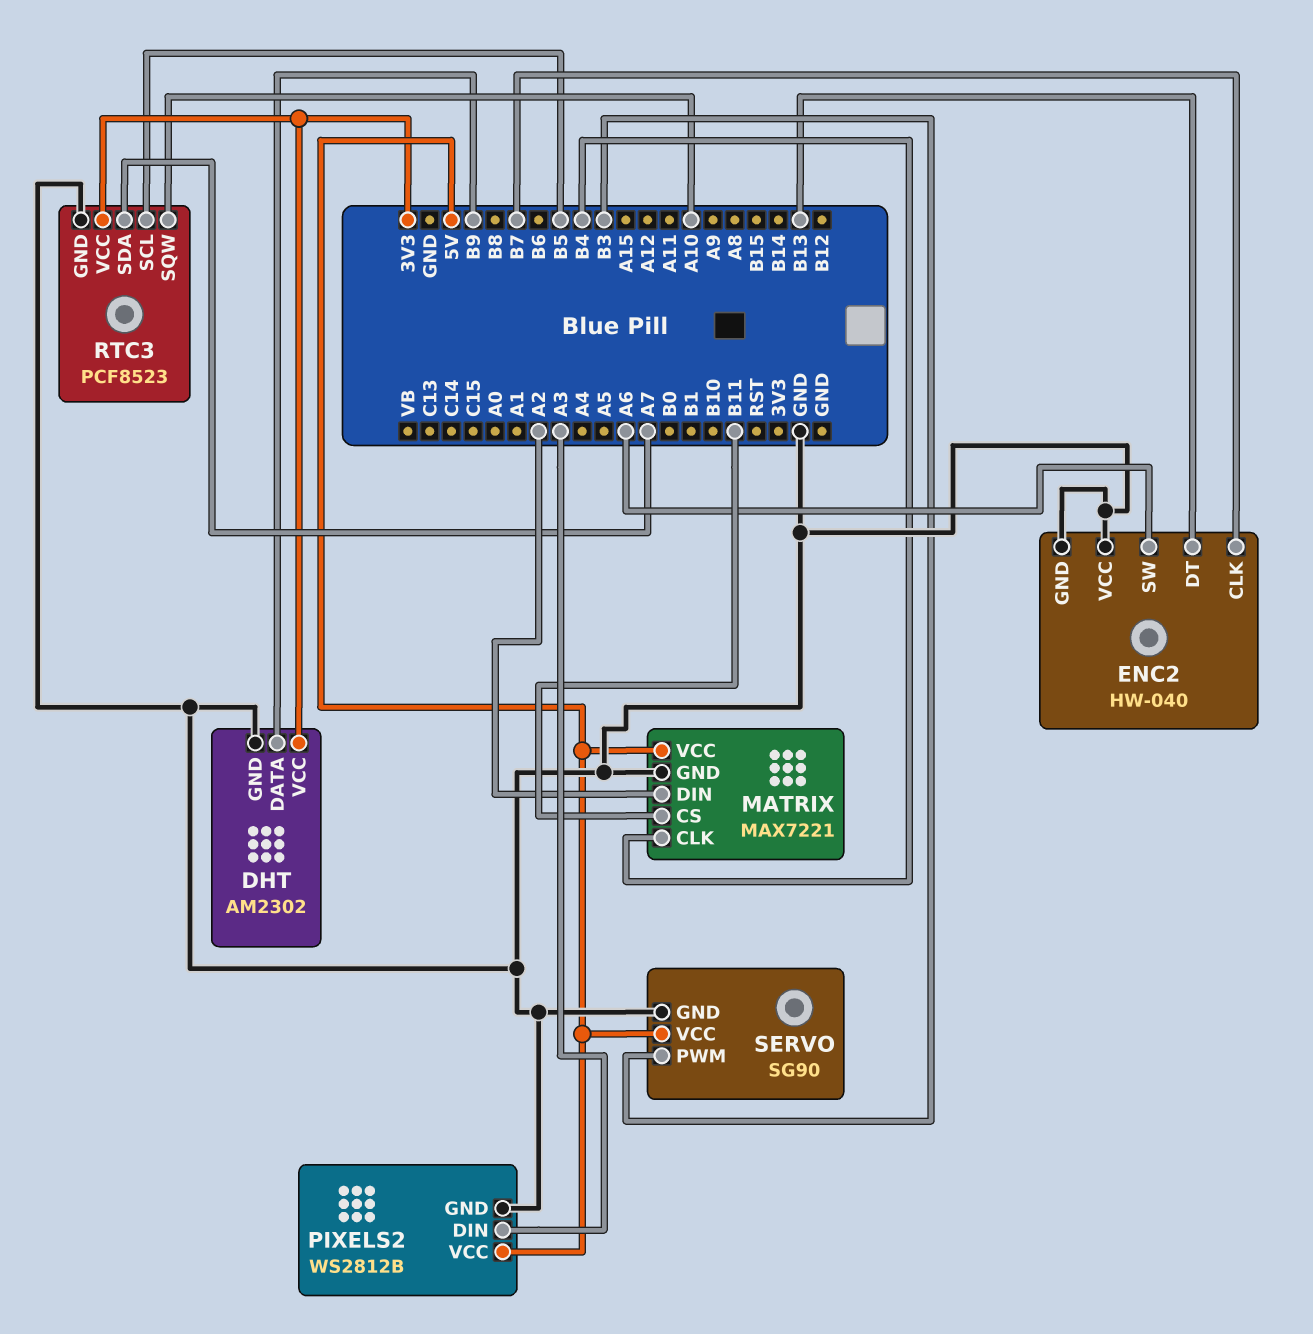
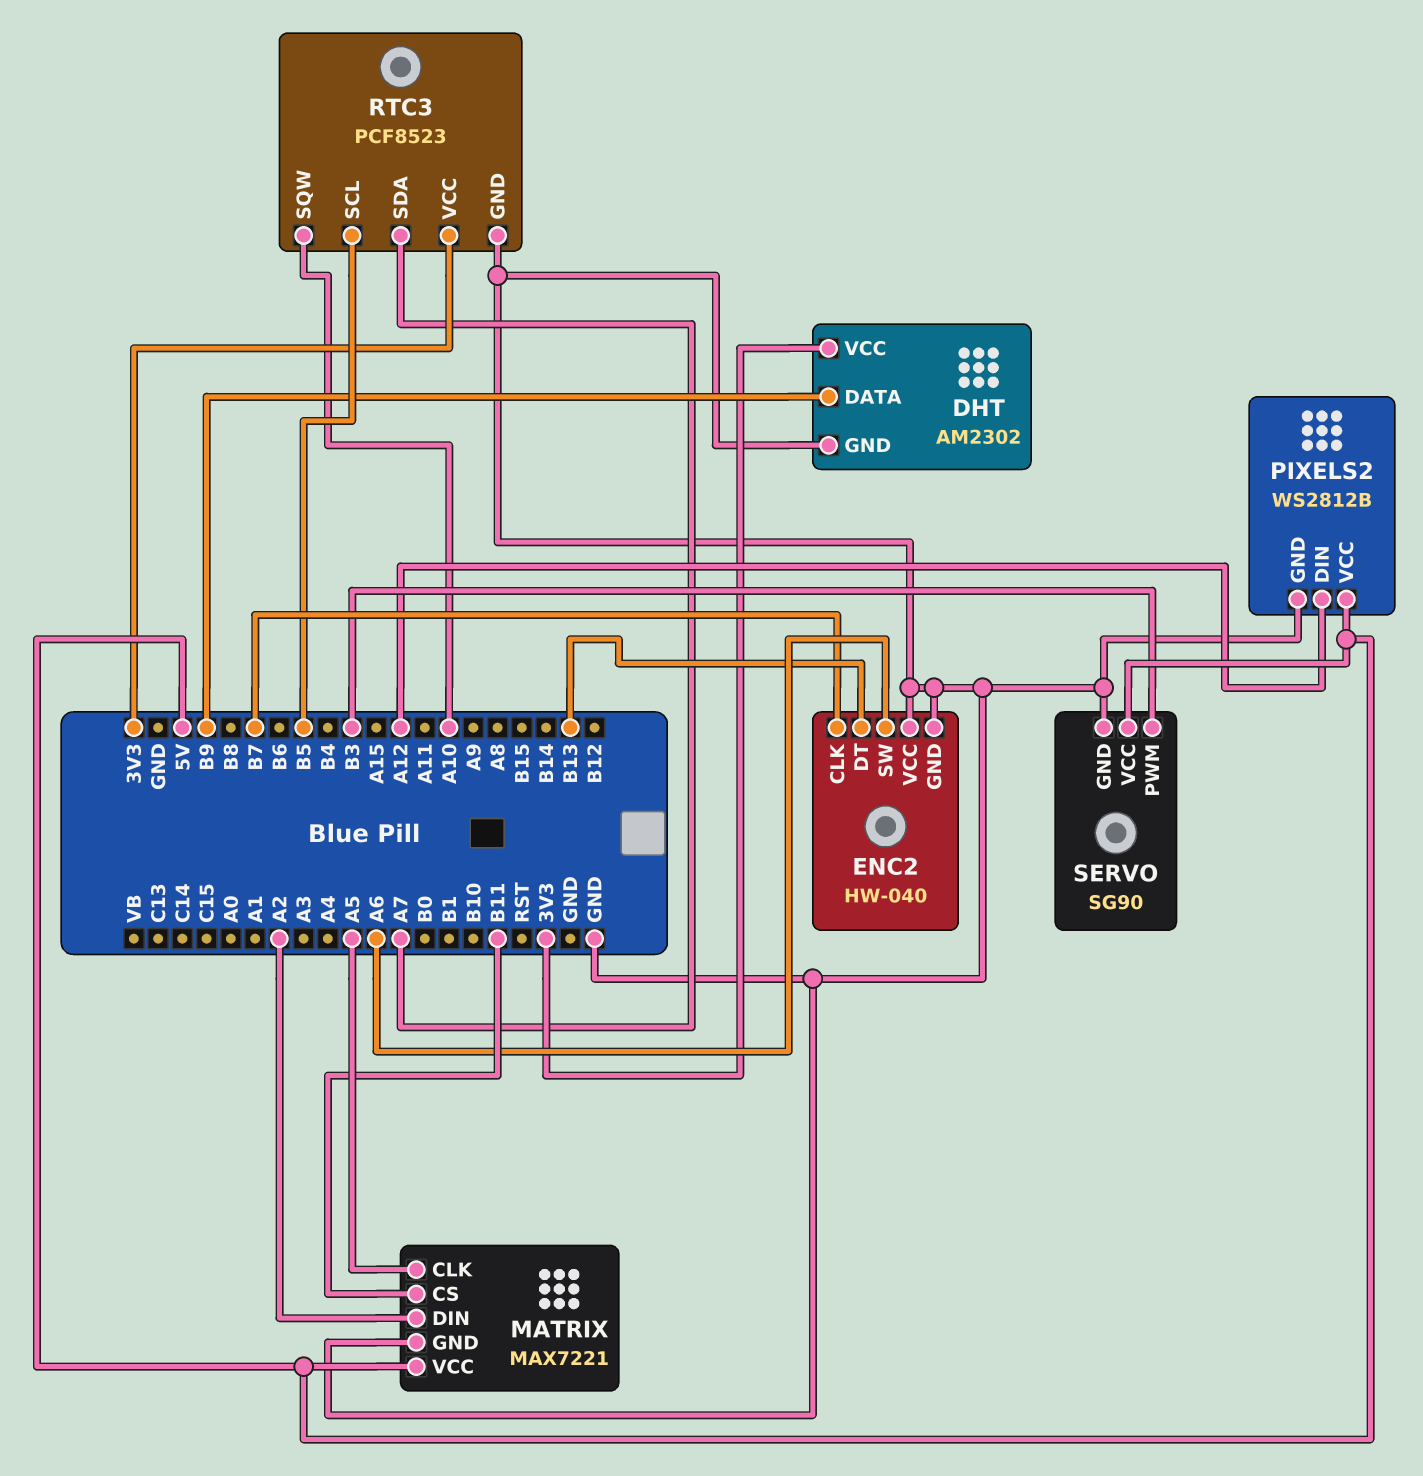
MATRIX pin CLK: B4 -> A5
PIXELS2 pin DIN: A3 -> A12

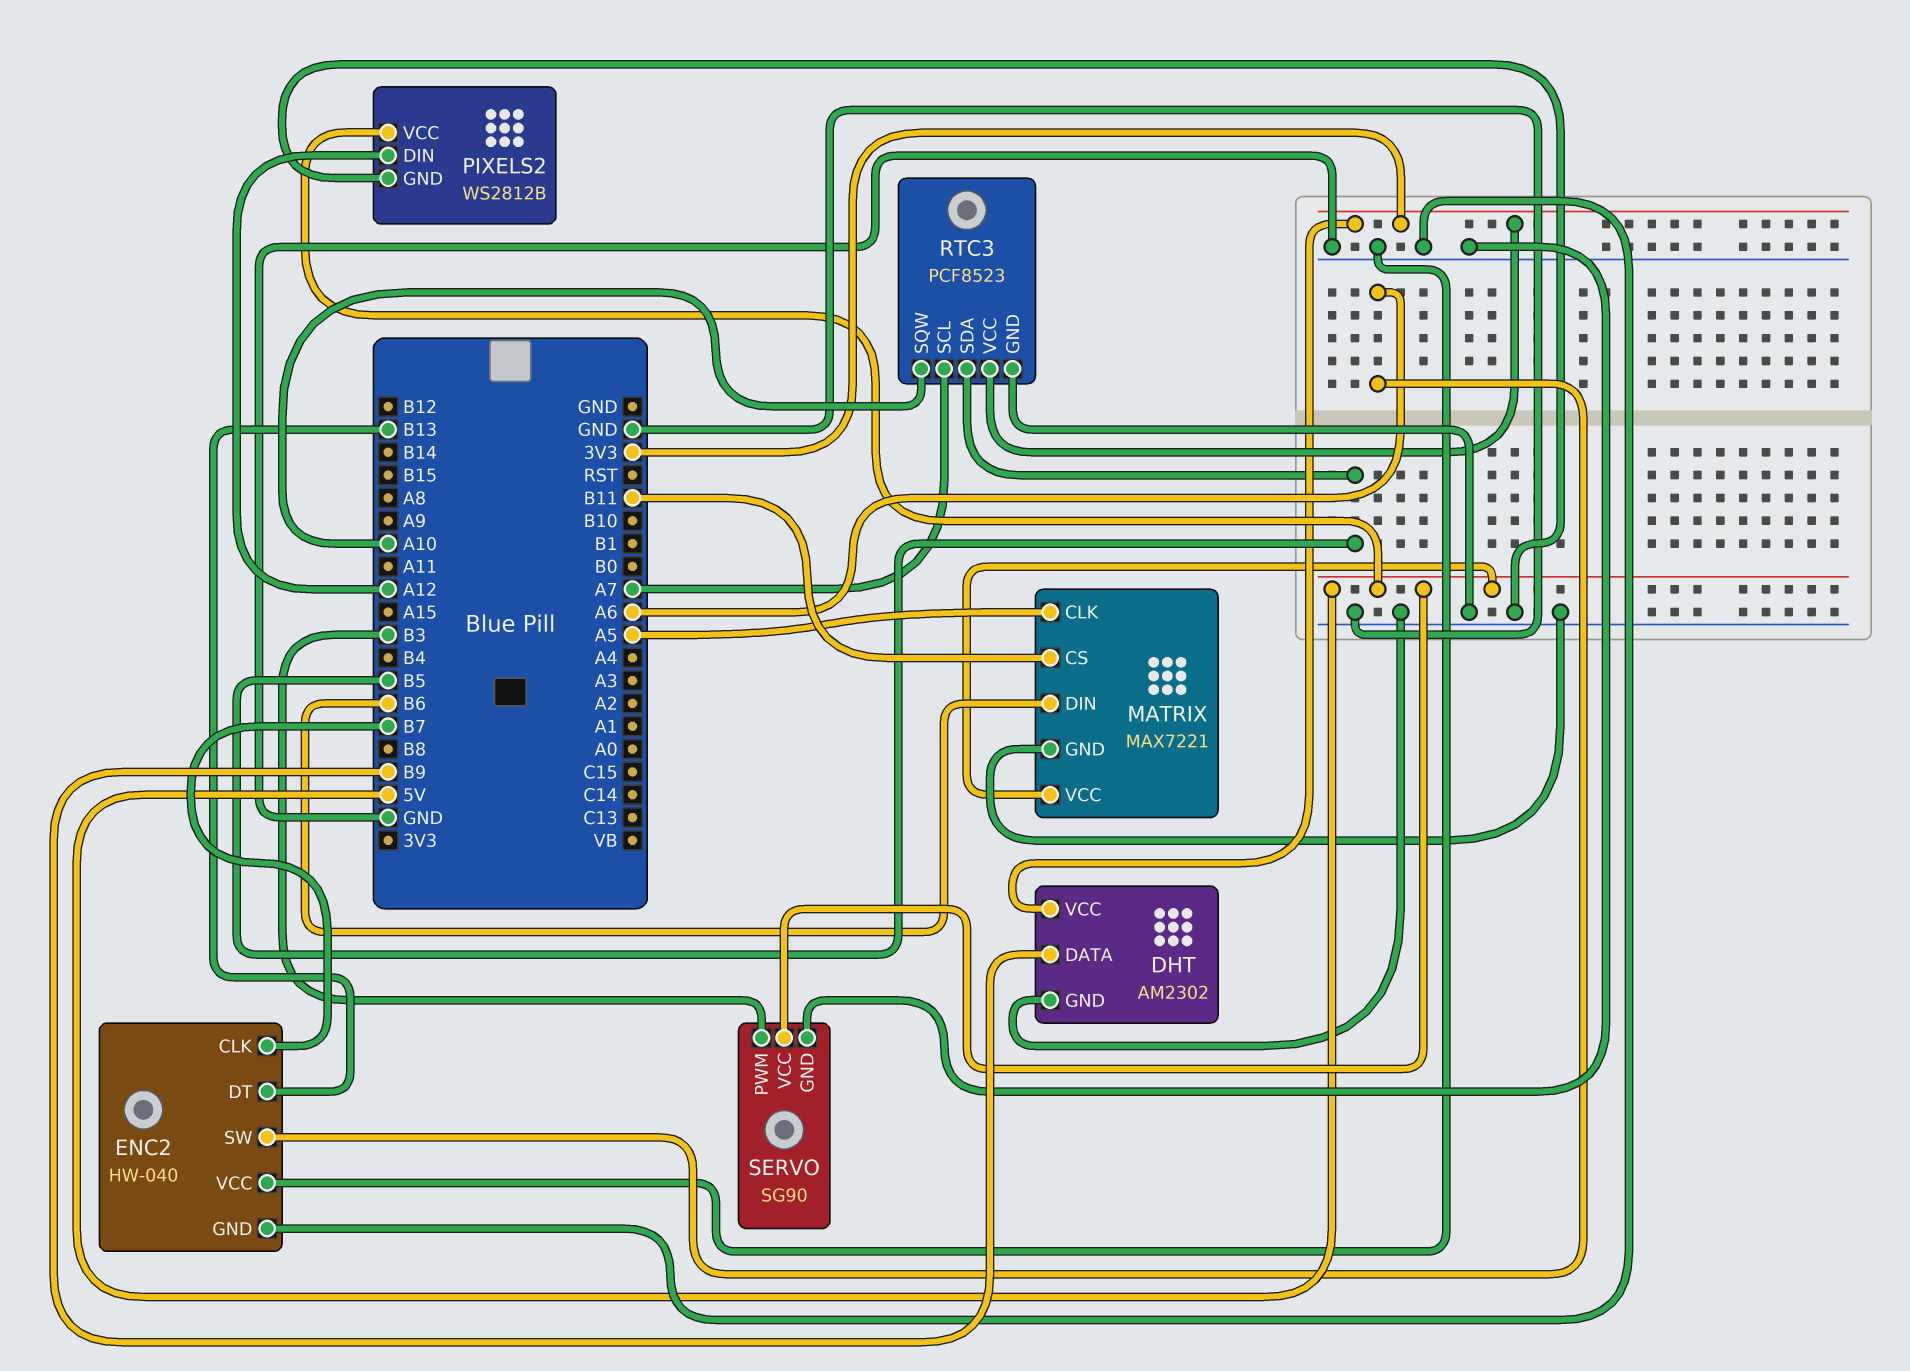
MATRIX pin DIN: A2 -> B6
RTC3 pin SCL: B5 -> A7
RTC3 pin SDA: A7 -> B5

